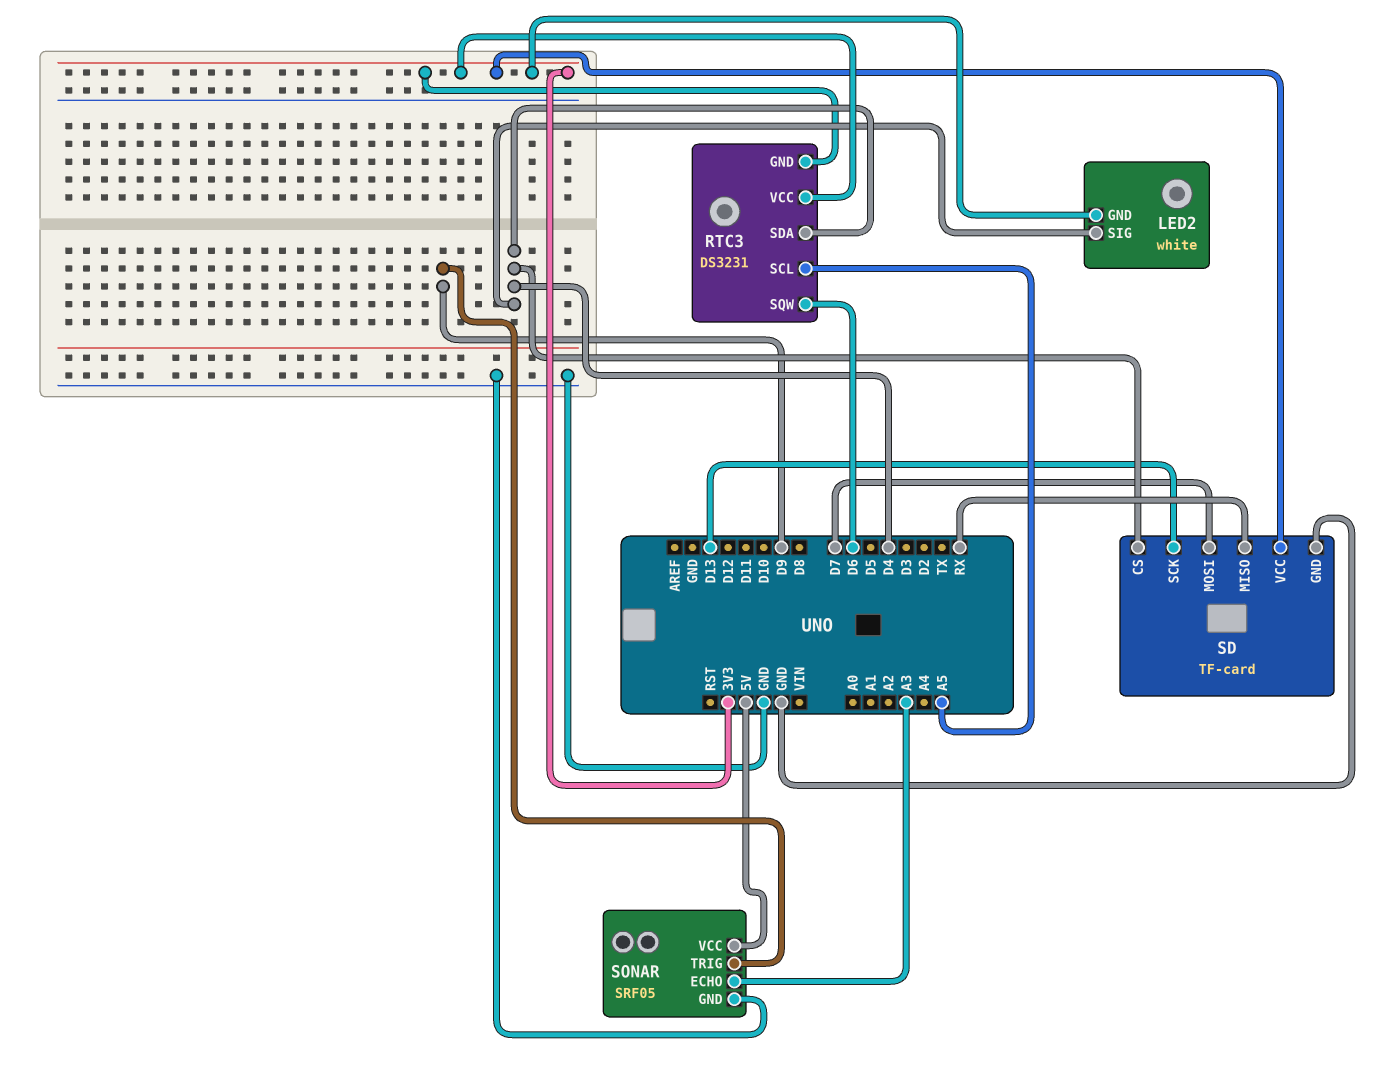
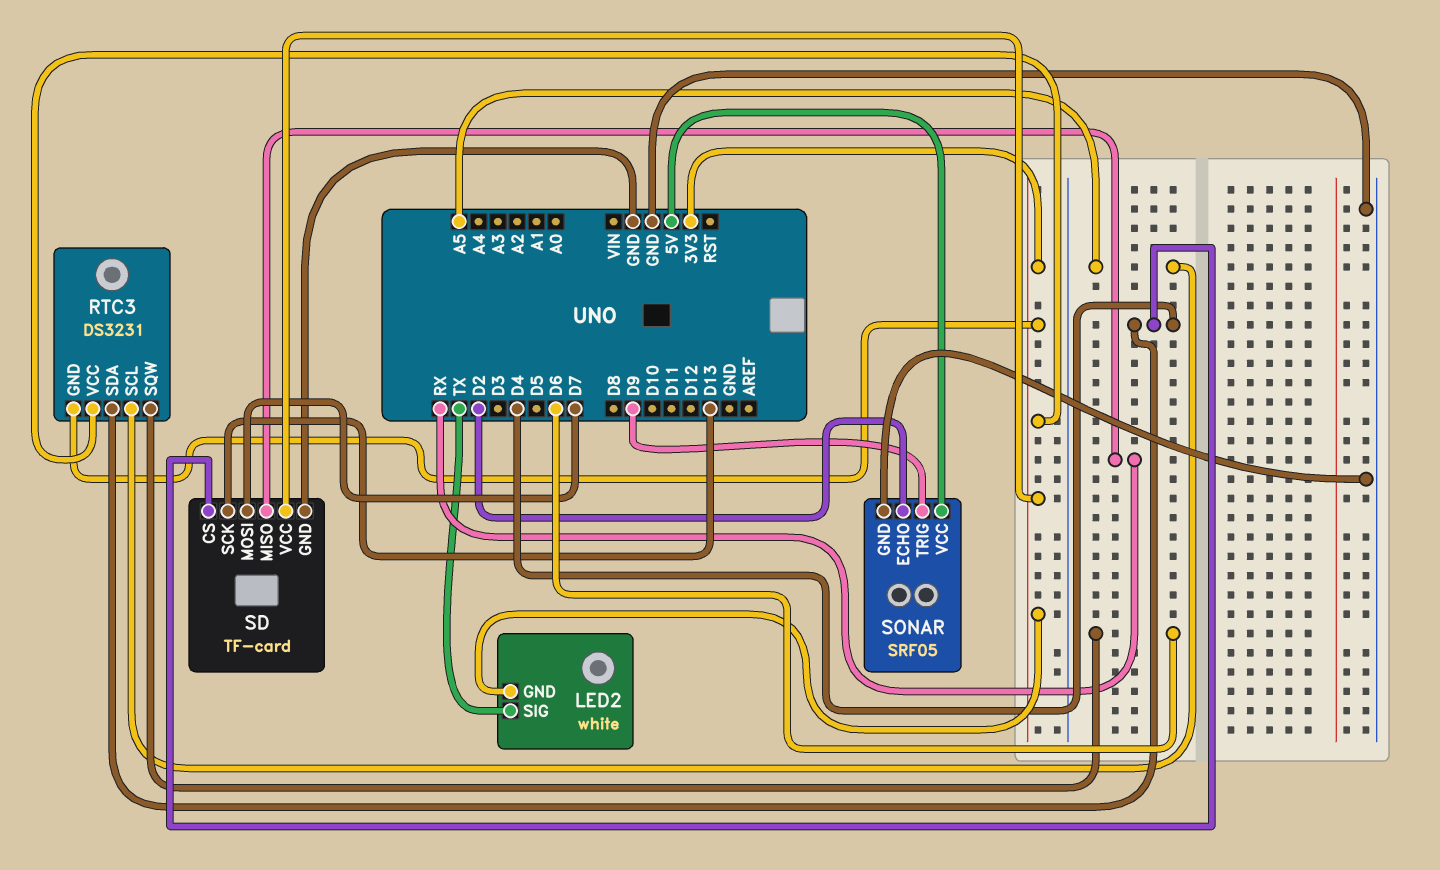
LED2 pin SIG: D4 -> TX
SONAR pin ECHO: A3 -> D2

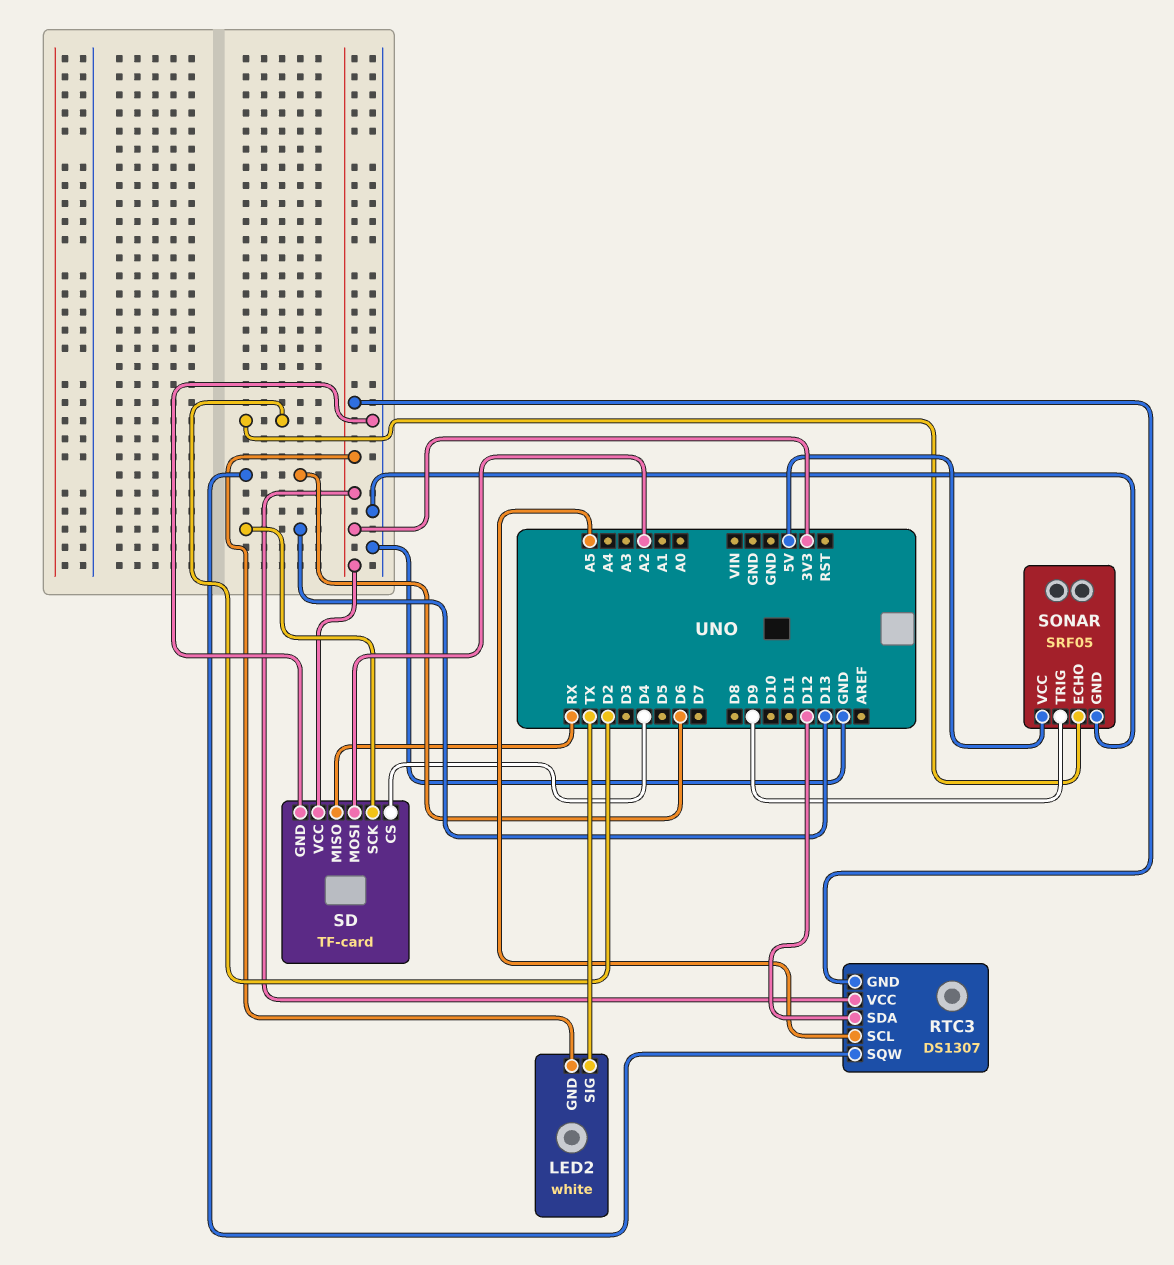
RTC3: DS3231 -> DS1307
RTC3 pin SDA: D4 -> D12
SD pin MOSI: D7 -> A2

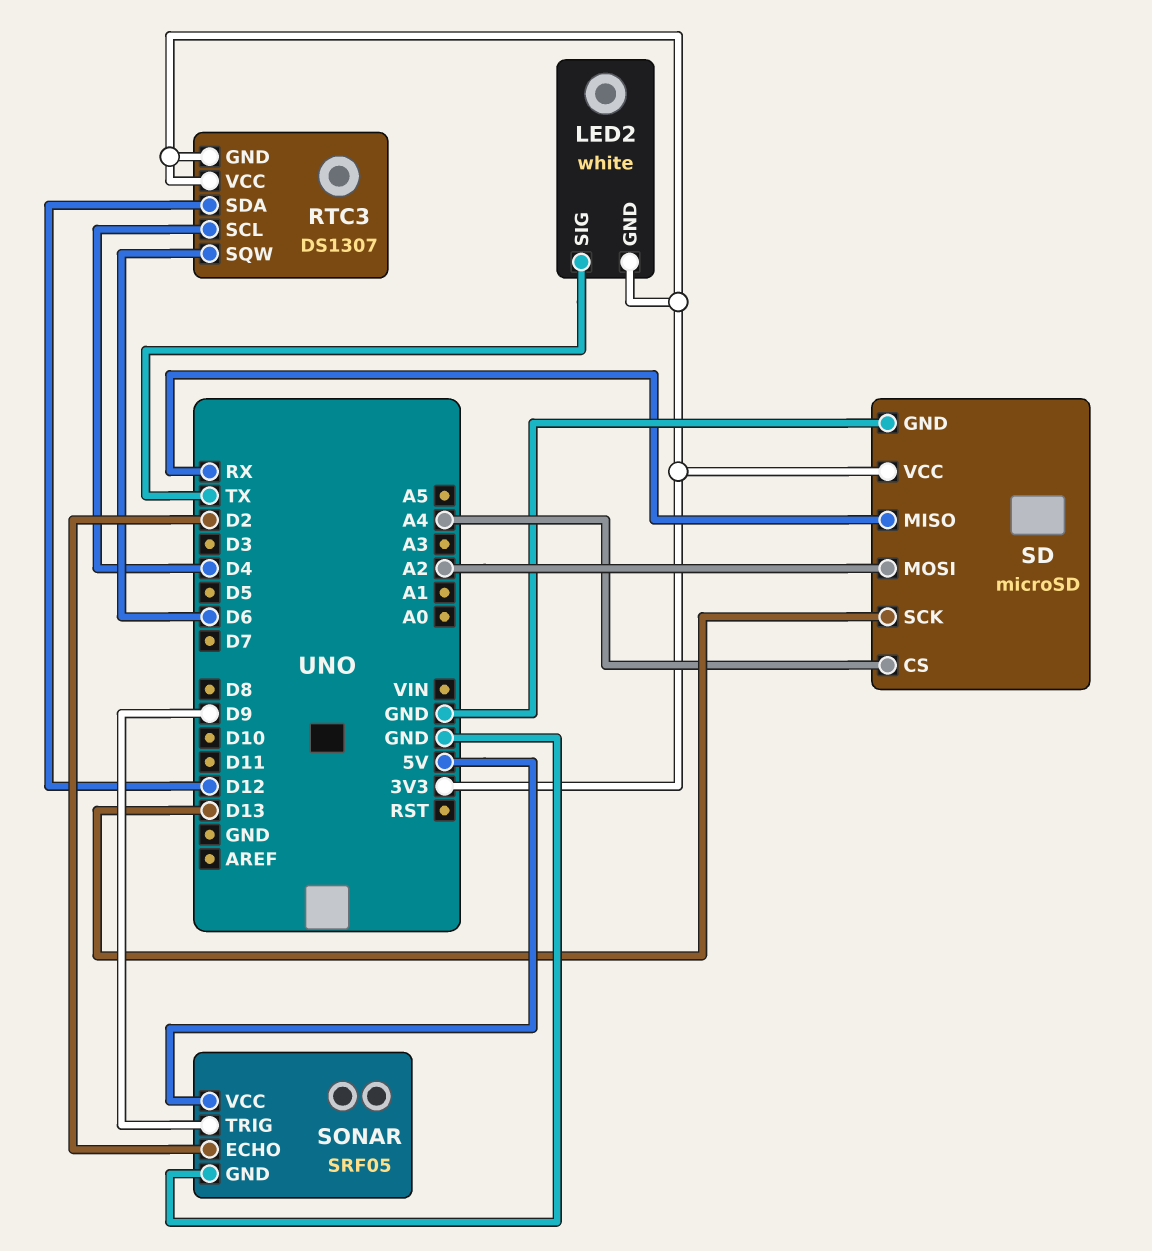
RTC3 pin SCL: A5 -> D4
SD: TF-card -> microSD
SD pin CS: D4 -> A4

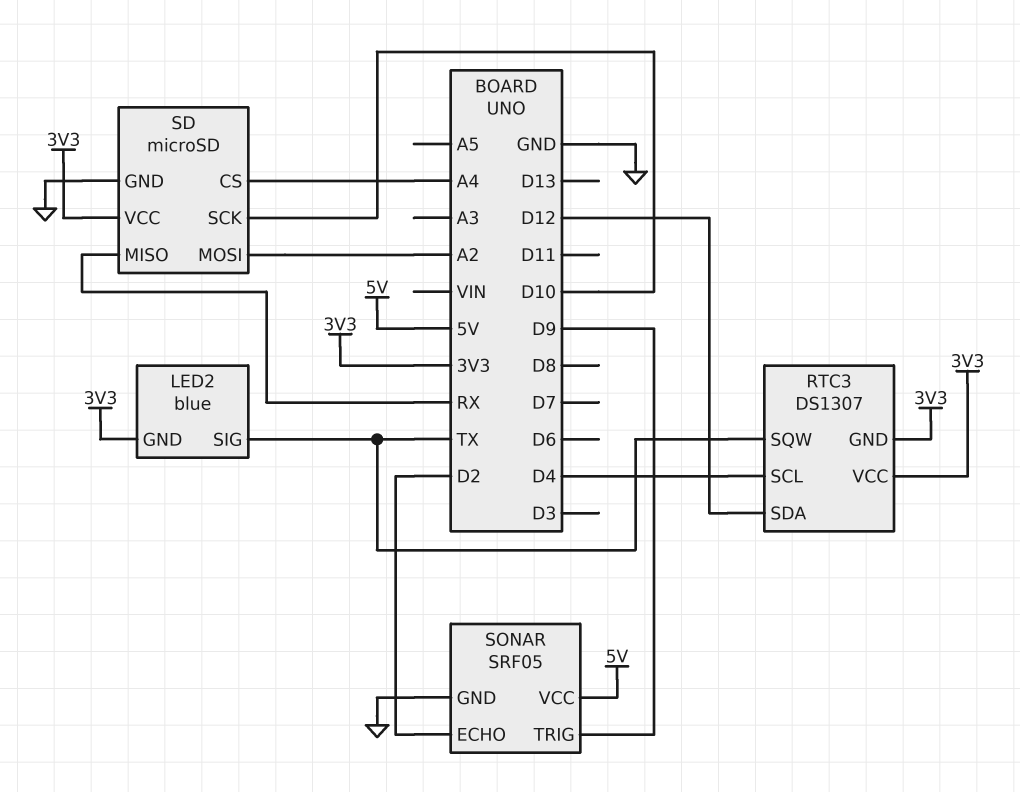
LED2: white -> blue
RTC3 pin SQW: D6 -> TX
SD pin SCK: D13 -> D10

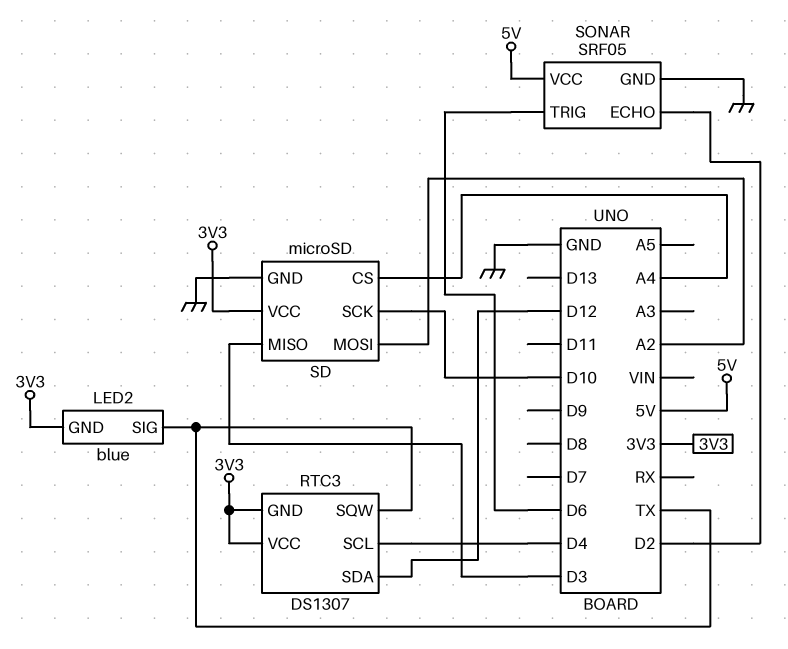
SD pin MISO: RX -> D3
SONAR pin TRIG: D9 -> D6

